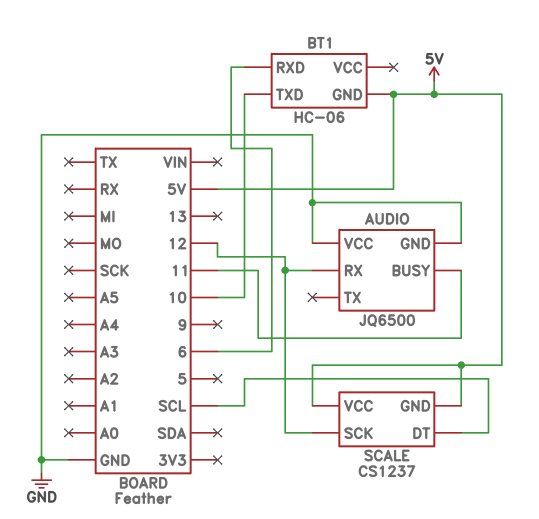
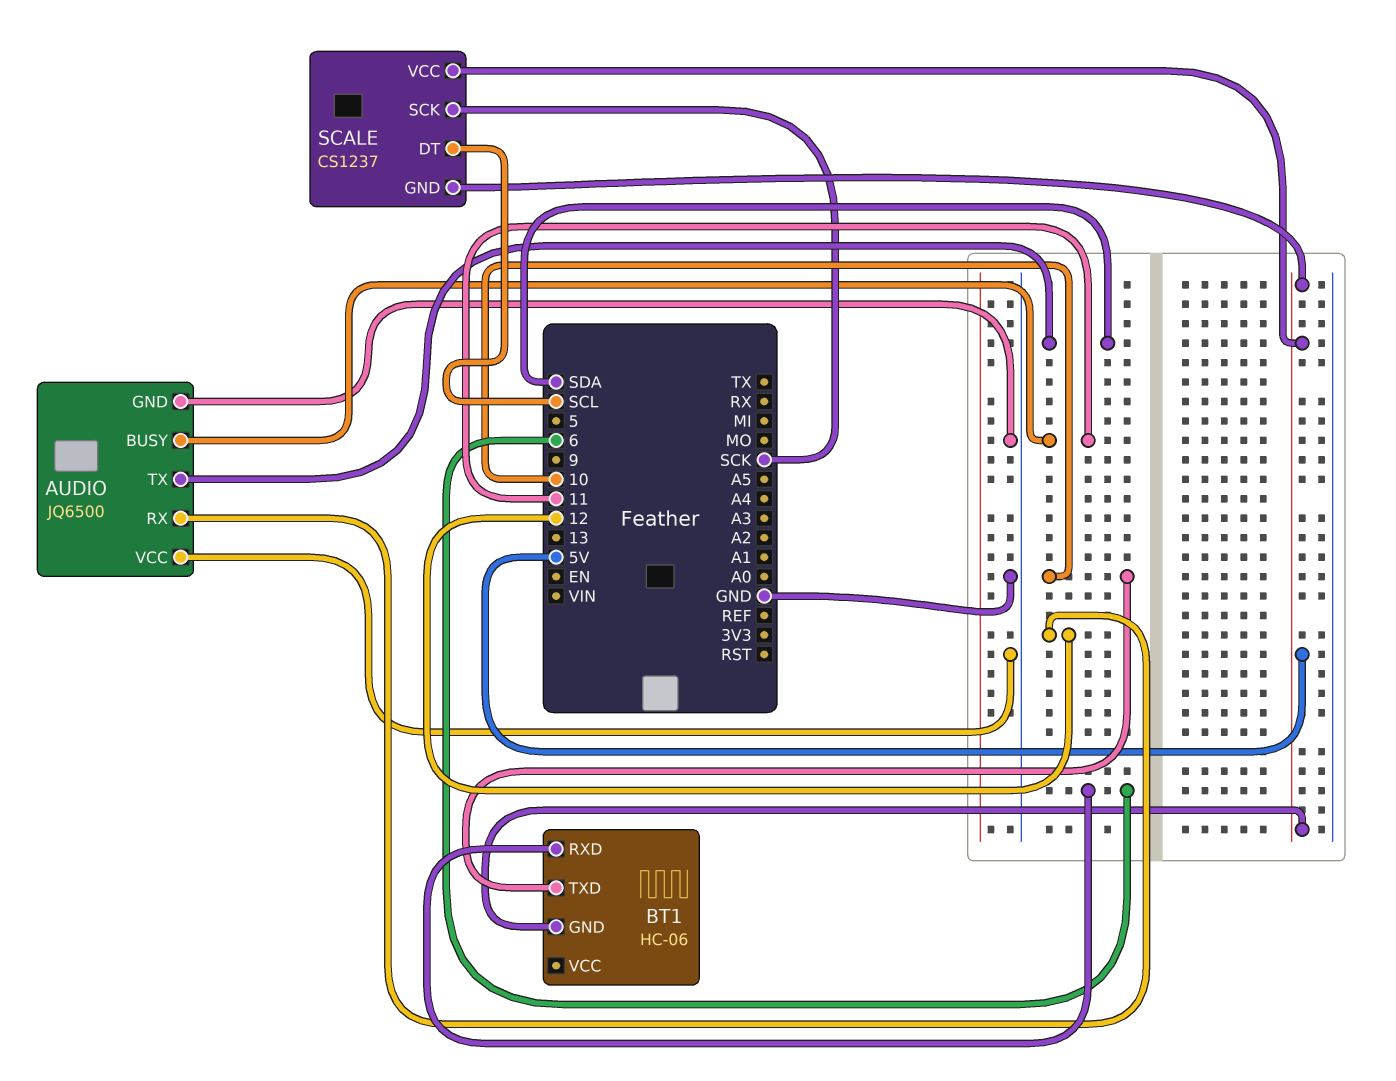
AUDIO pin TX: none -> SDA
SCALE pin SCK: 12 -> SCK

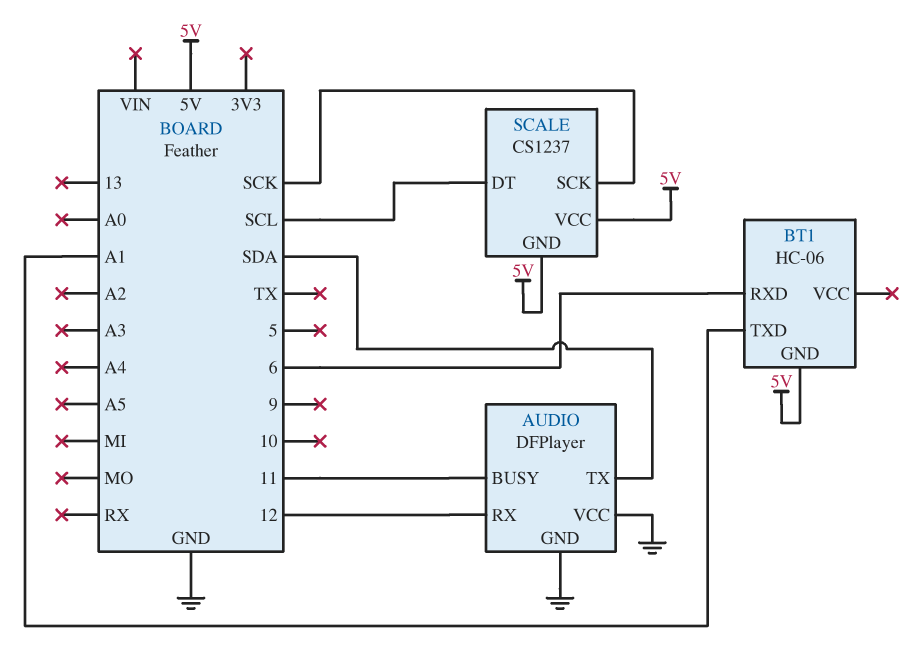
AUDIO: JQ6500 -> DFPlayer
BT1 pin TXD: 10 -> A1

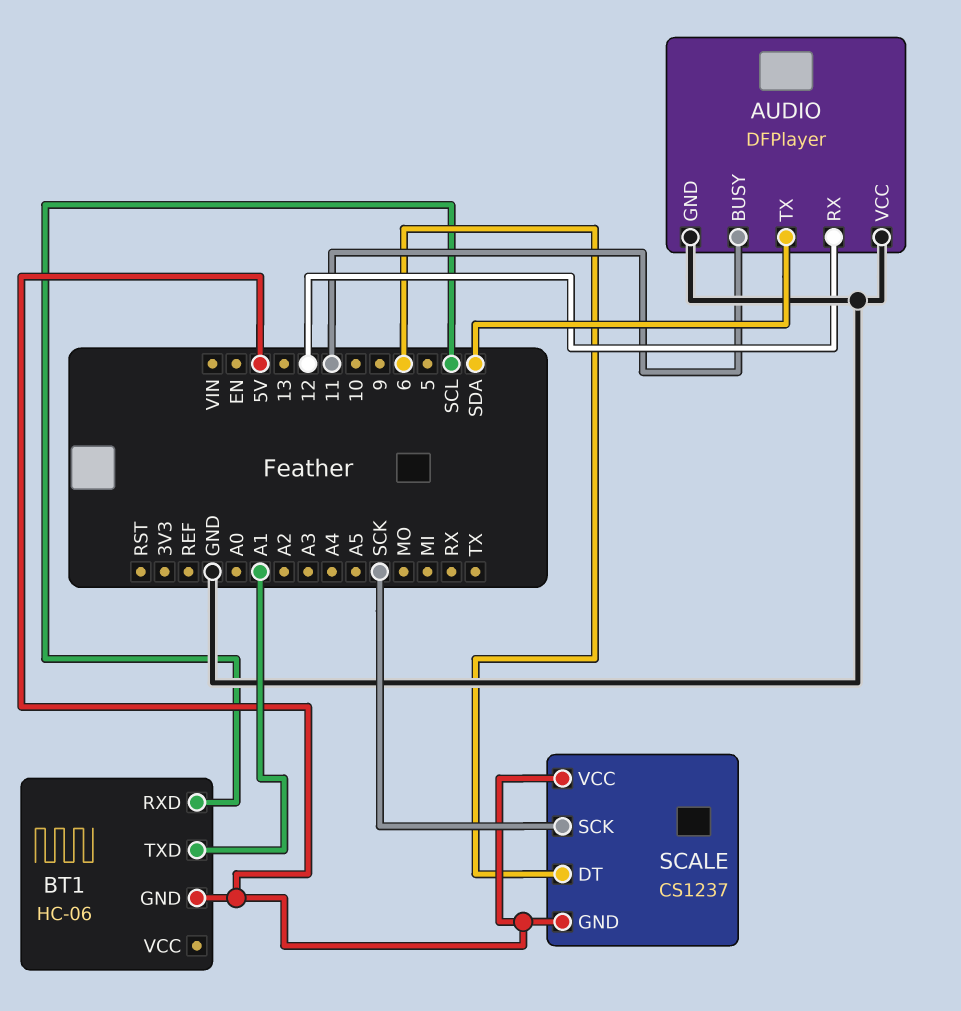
BT1 pin RXD: 6 -> SCL
SCALE pin DT: SCL -> 6

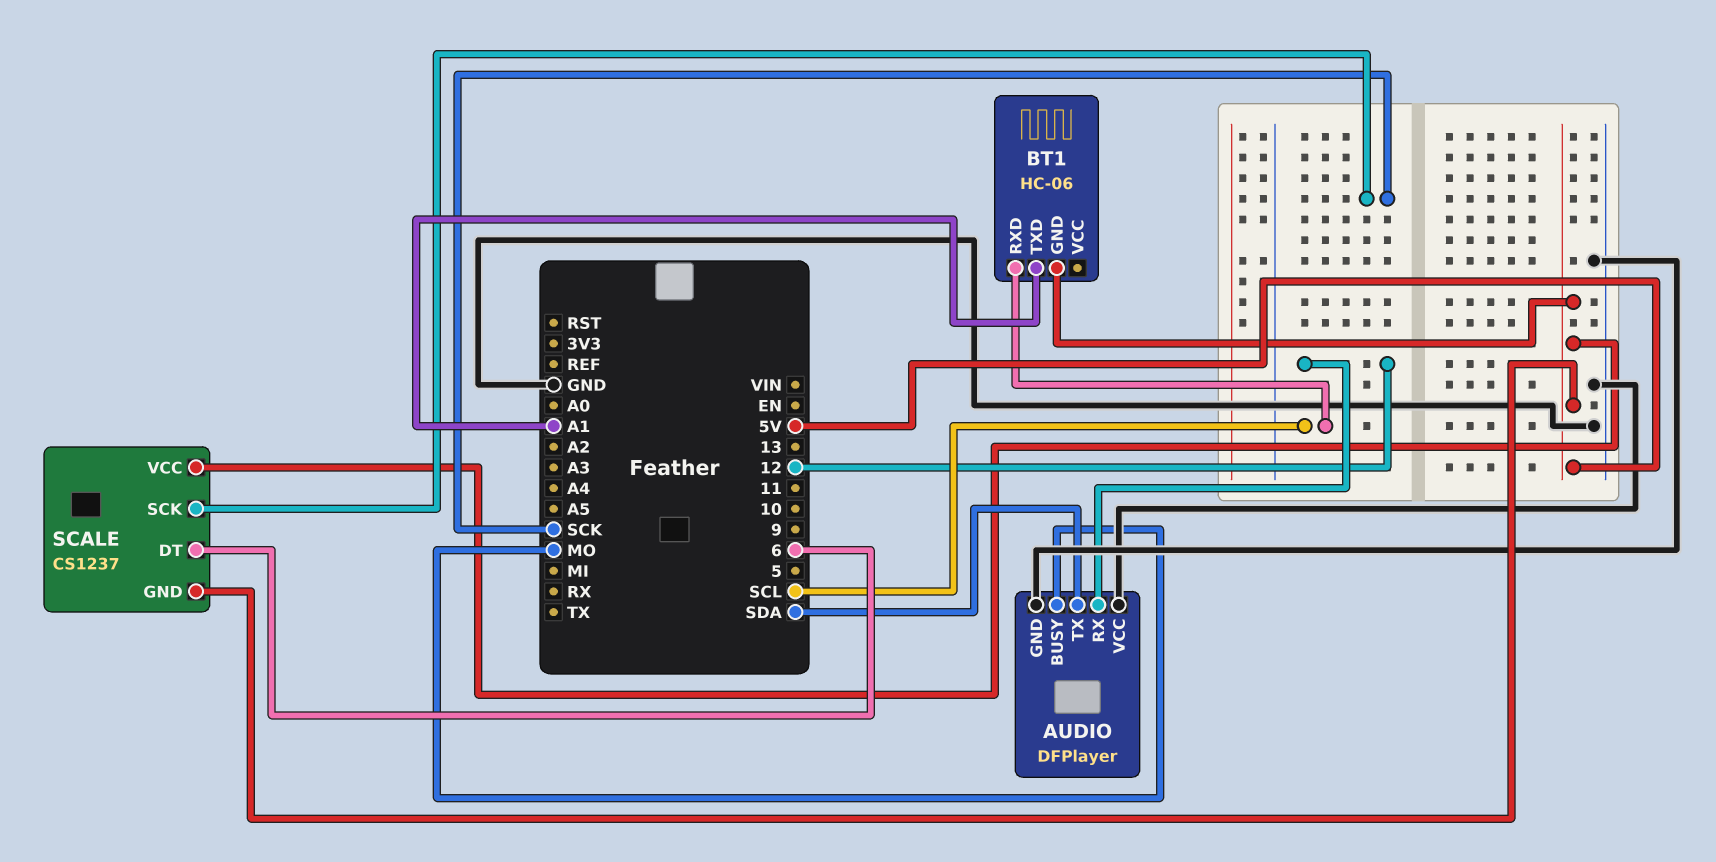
AUDIO pin BUSY: 11 -> MO

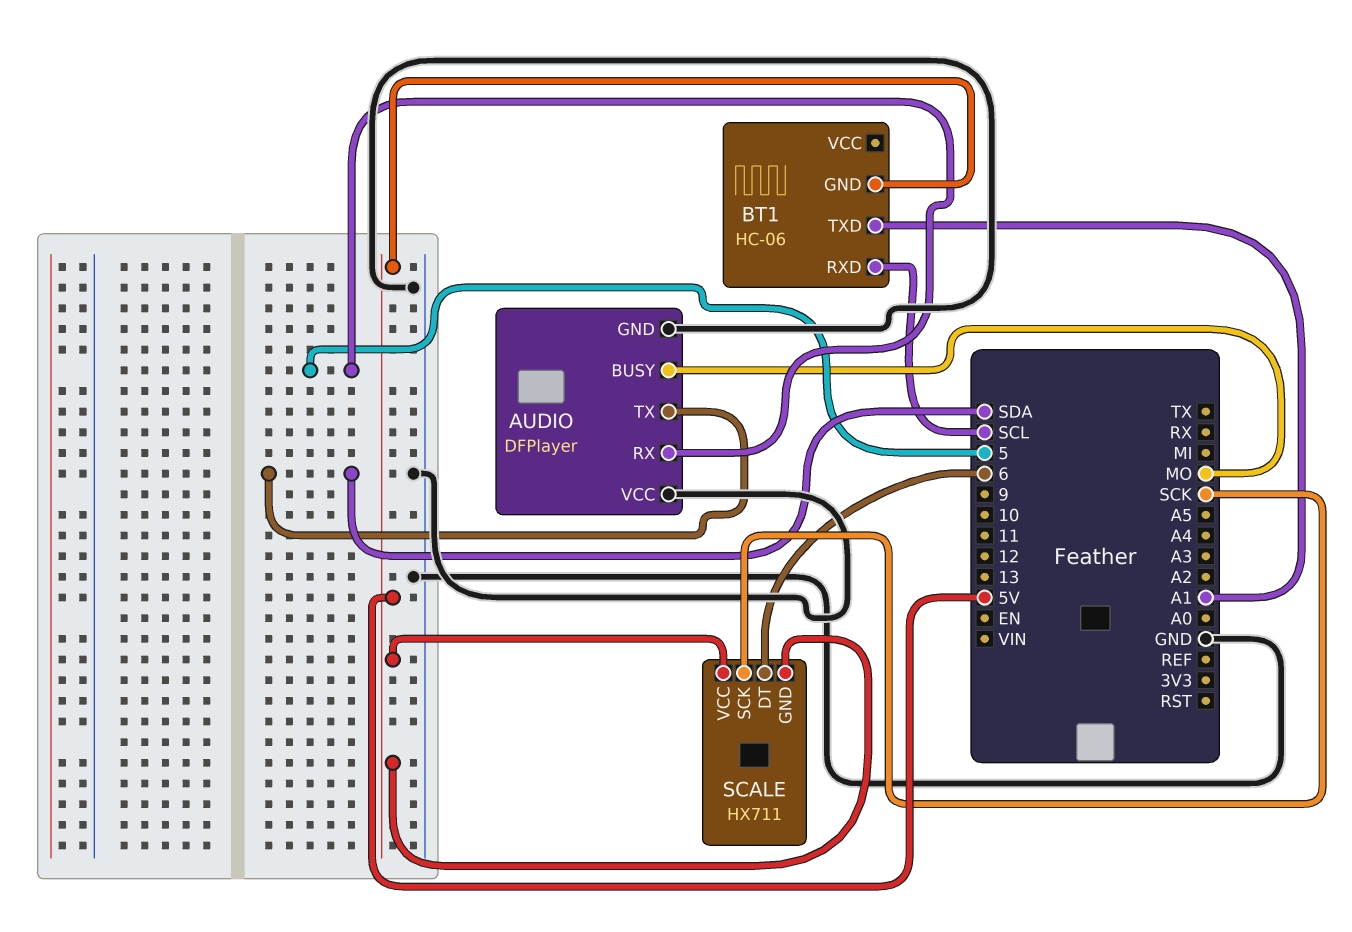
AUDIO pin RX: 12 -> 5
SCALE: CS1237 -> HX711

